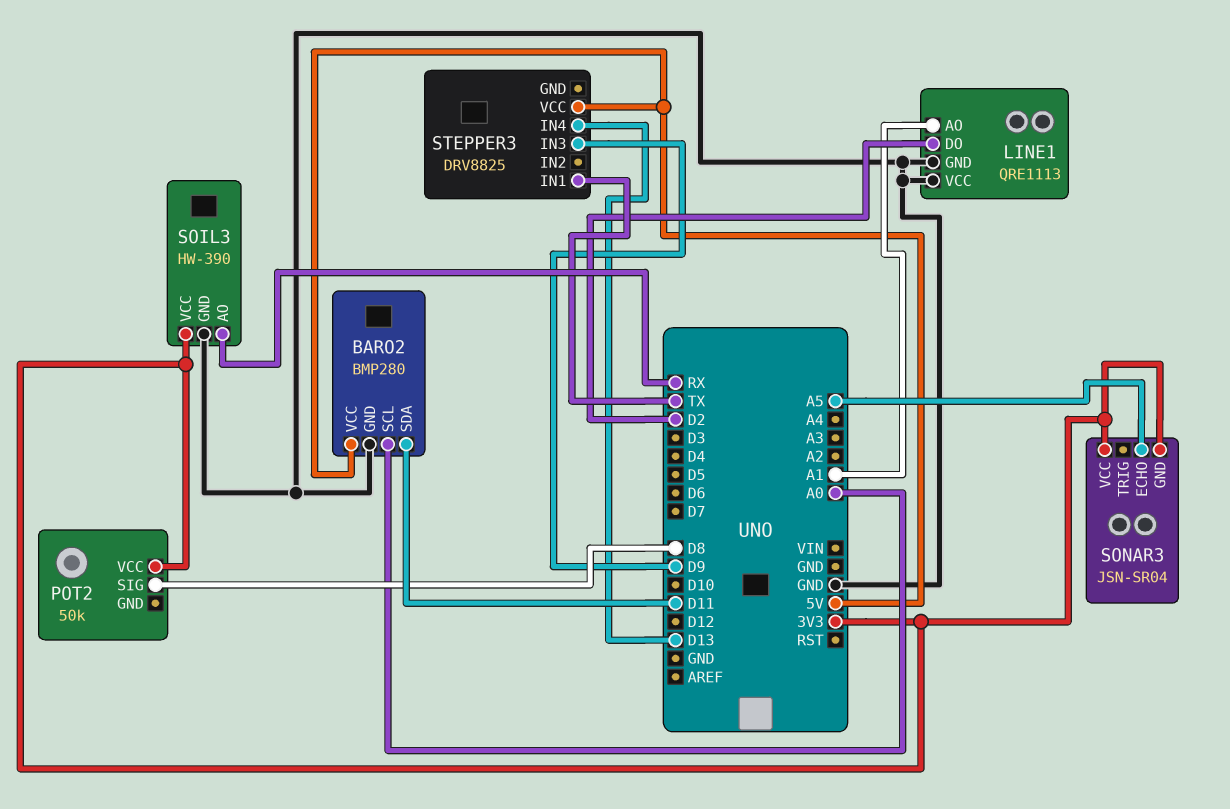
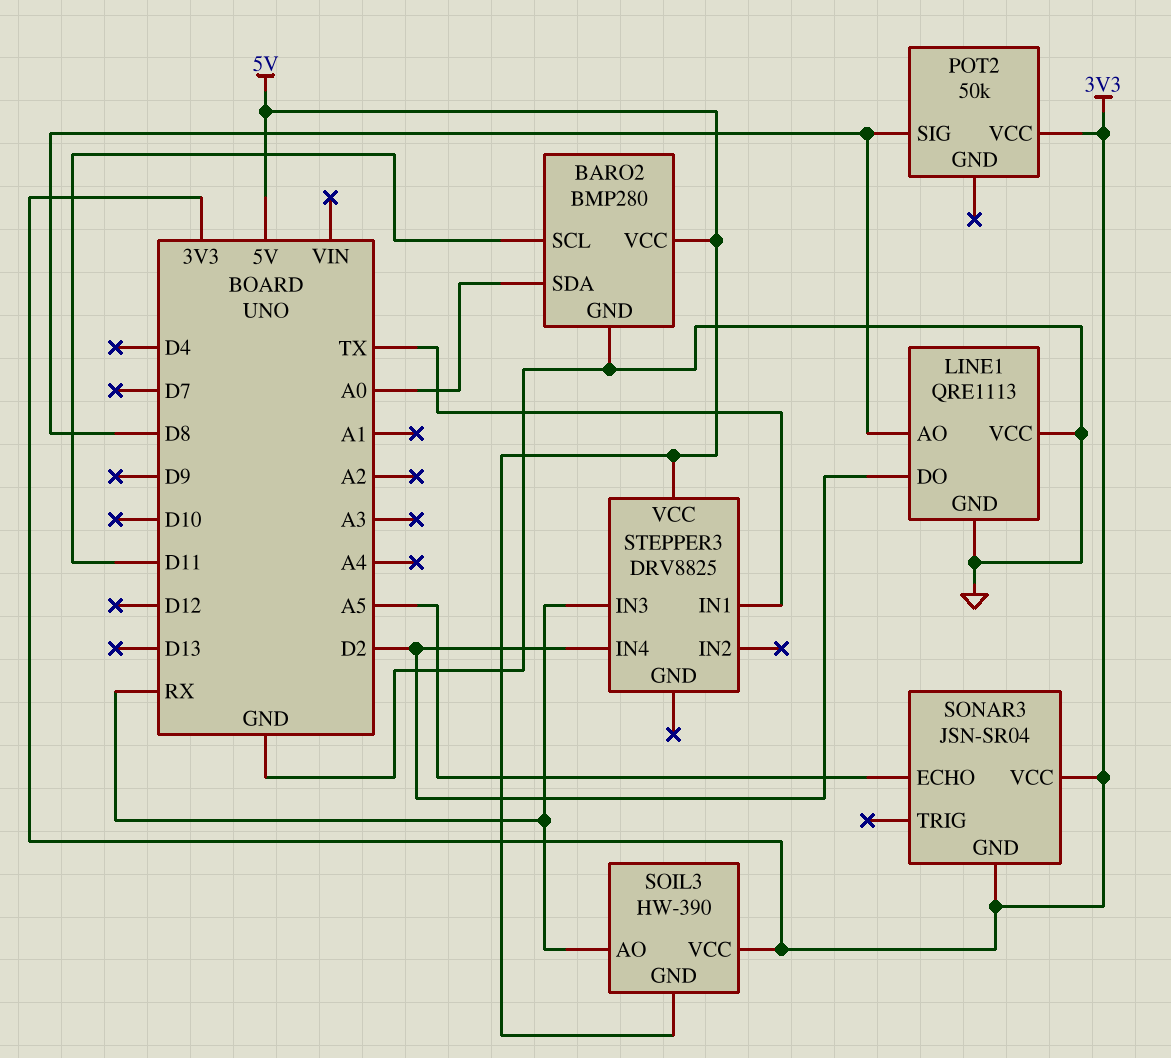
BARO2 pin SCL: A0 -> D11
BARO2 pin SDA: D11 -> A0
LINE1 pin AO: A1 -> D8
SOIL3 pin GND: GND -> 5V
STEPPER3 pin IN3: D9 -> RX
STEPPER3 pin IN4: D13 -> D2

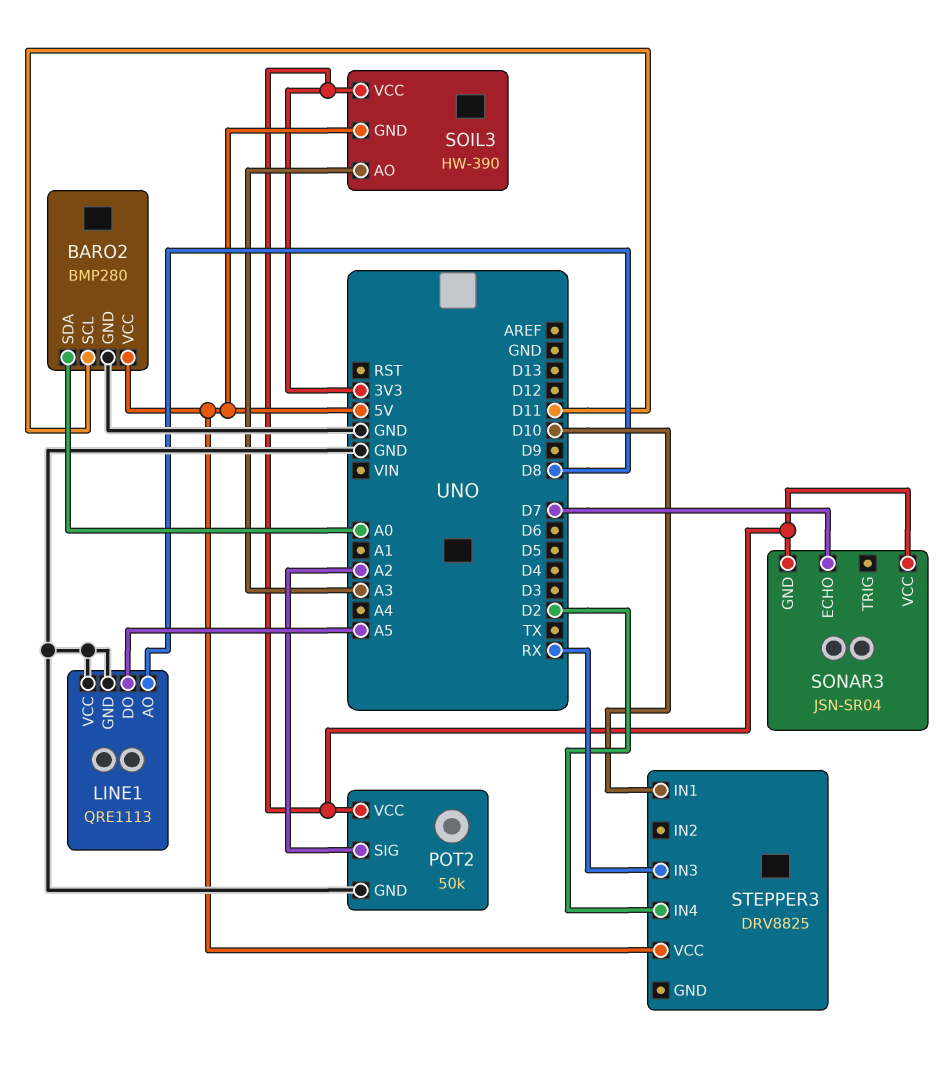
LINE1 pin DO: D2 -> A5
POT2 pin GND: none -> GND
POT2 pin SIG: D8 -> A2
SOIL3 pin AO: RX -> A3
SONAR3 pin ECHO: A5 -> D7
STEPPER3 pin IN1: TX -> D10

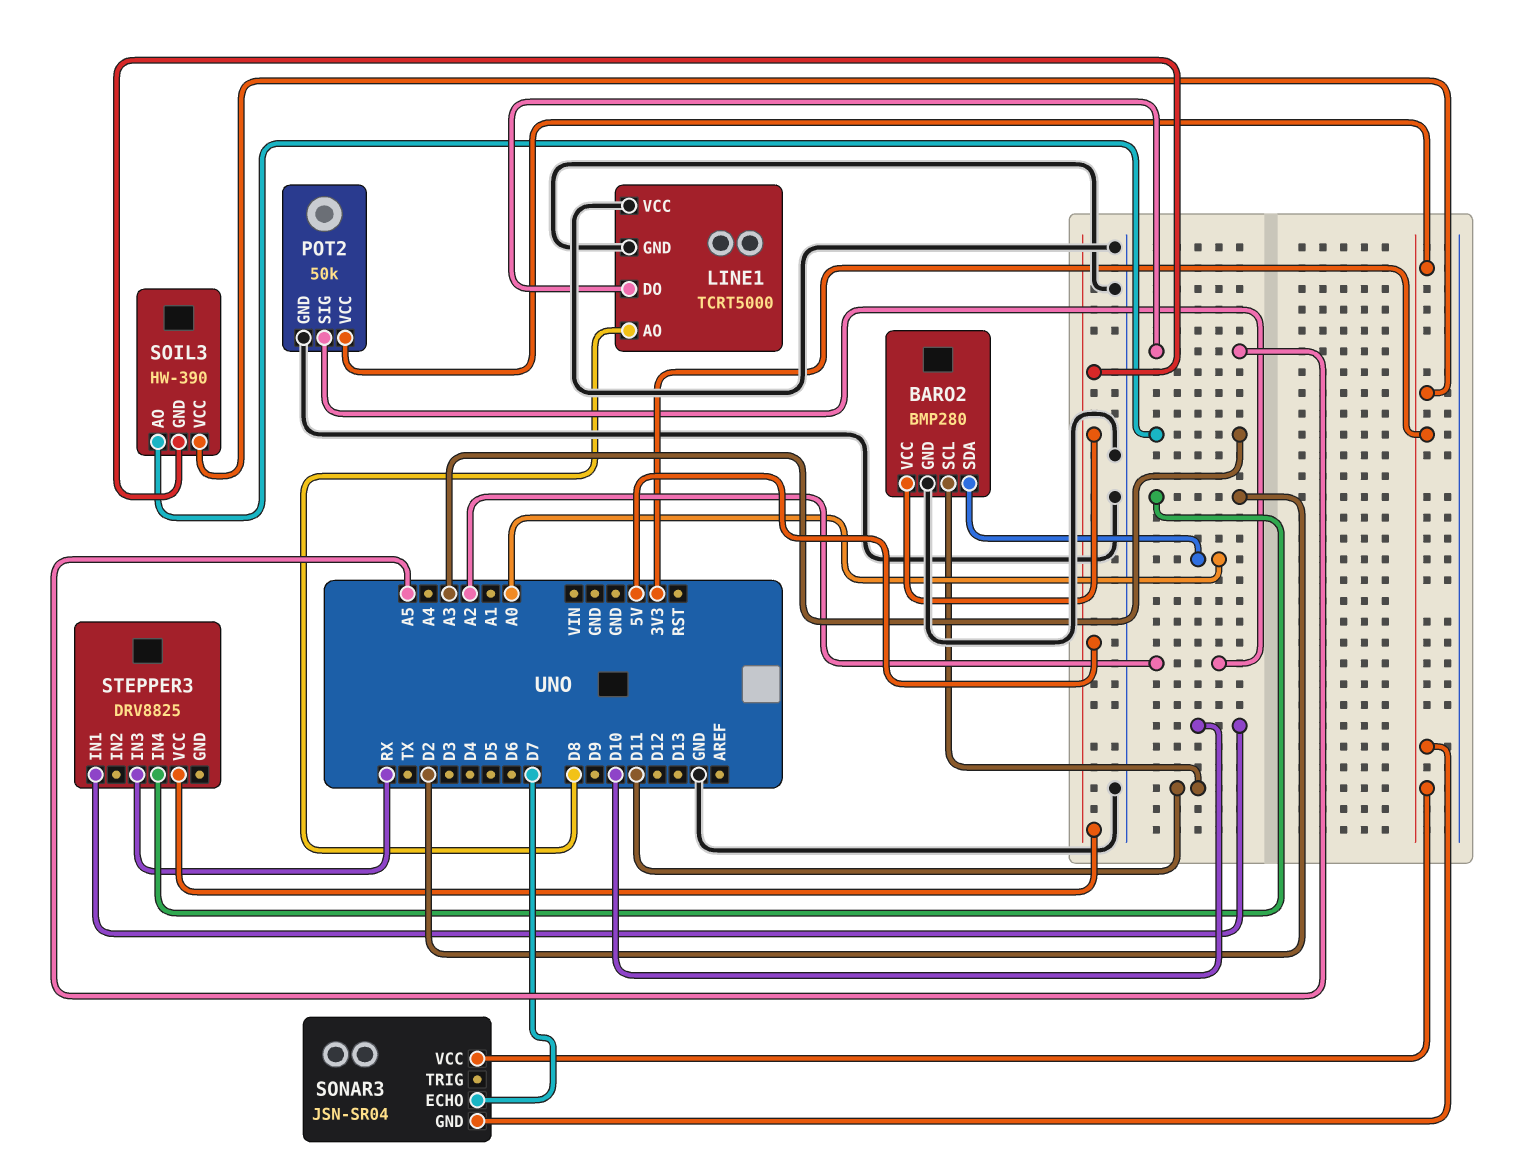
LINE1: QRE1113 -> TCRT5000

